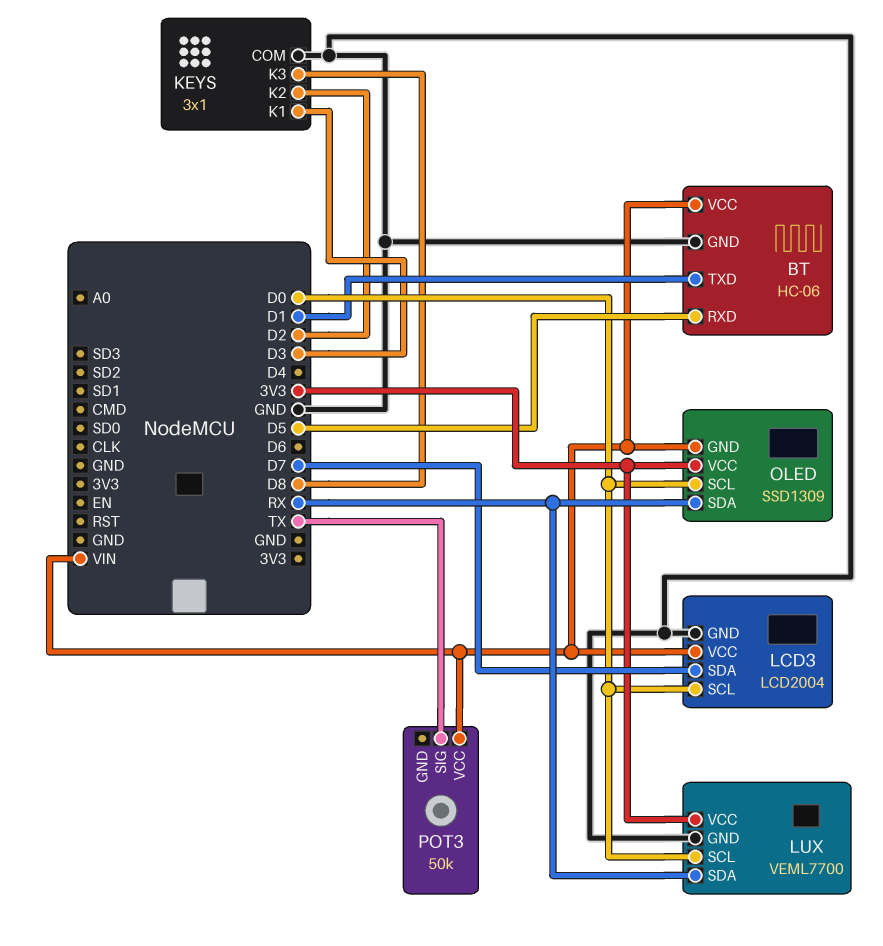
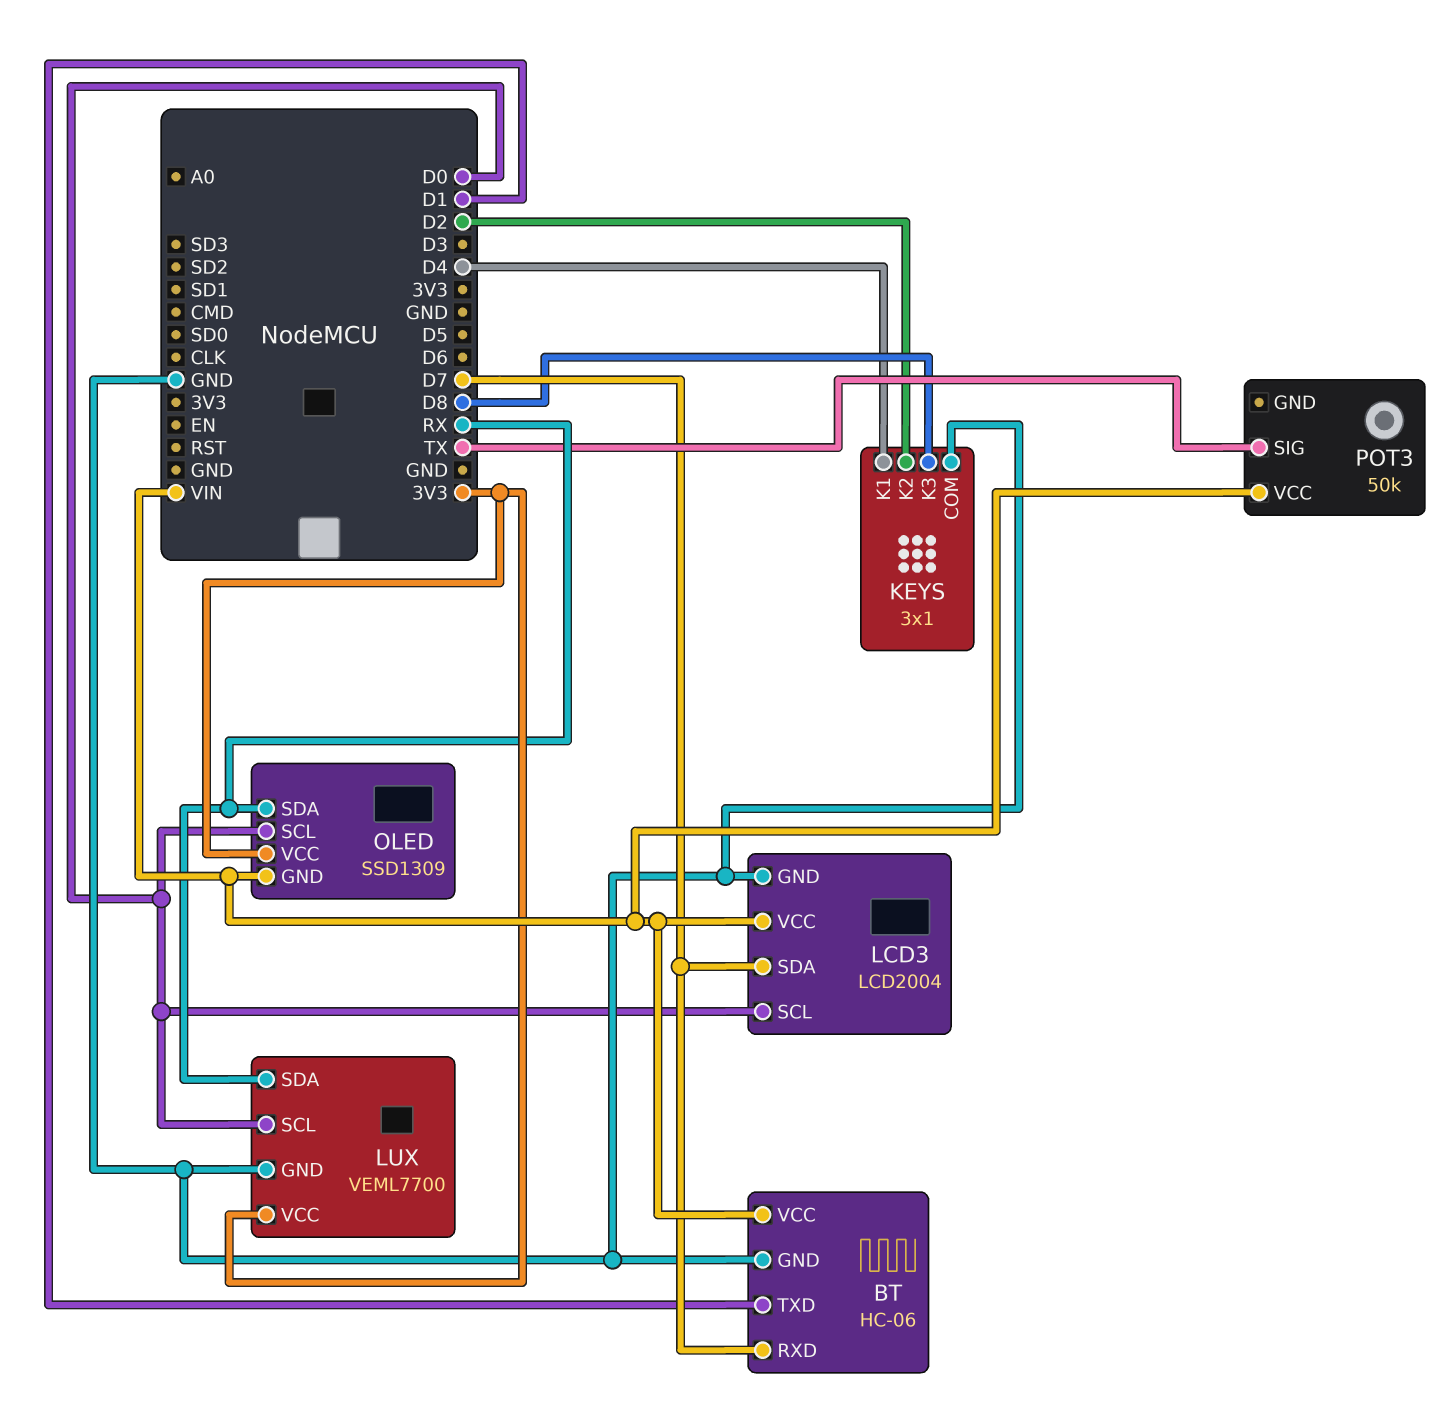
BT pin RXD: D5 -> D7
KEYS pin K1: D3 -> D4

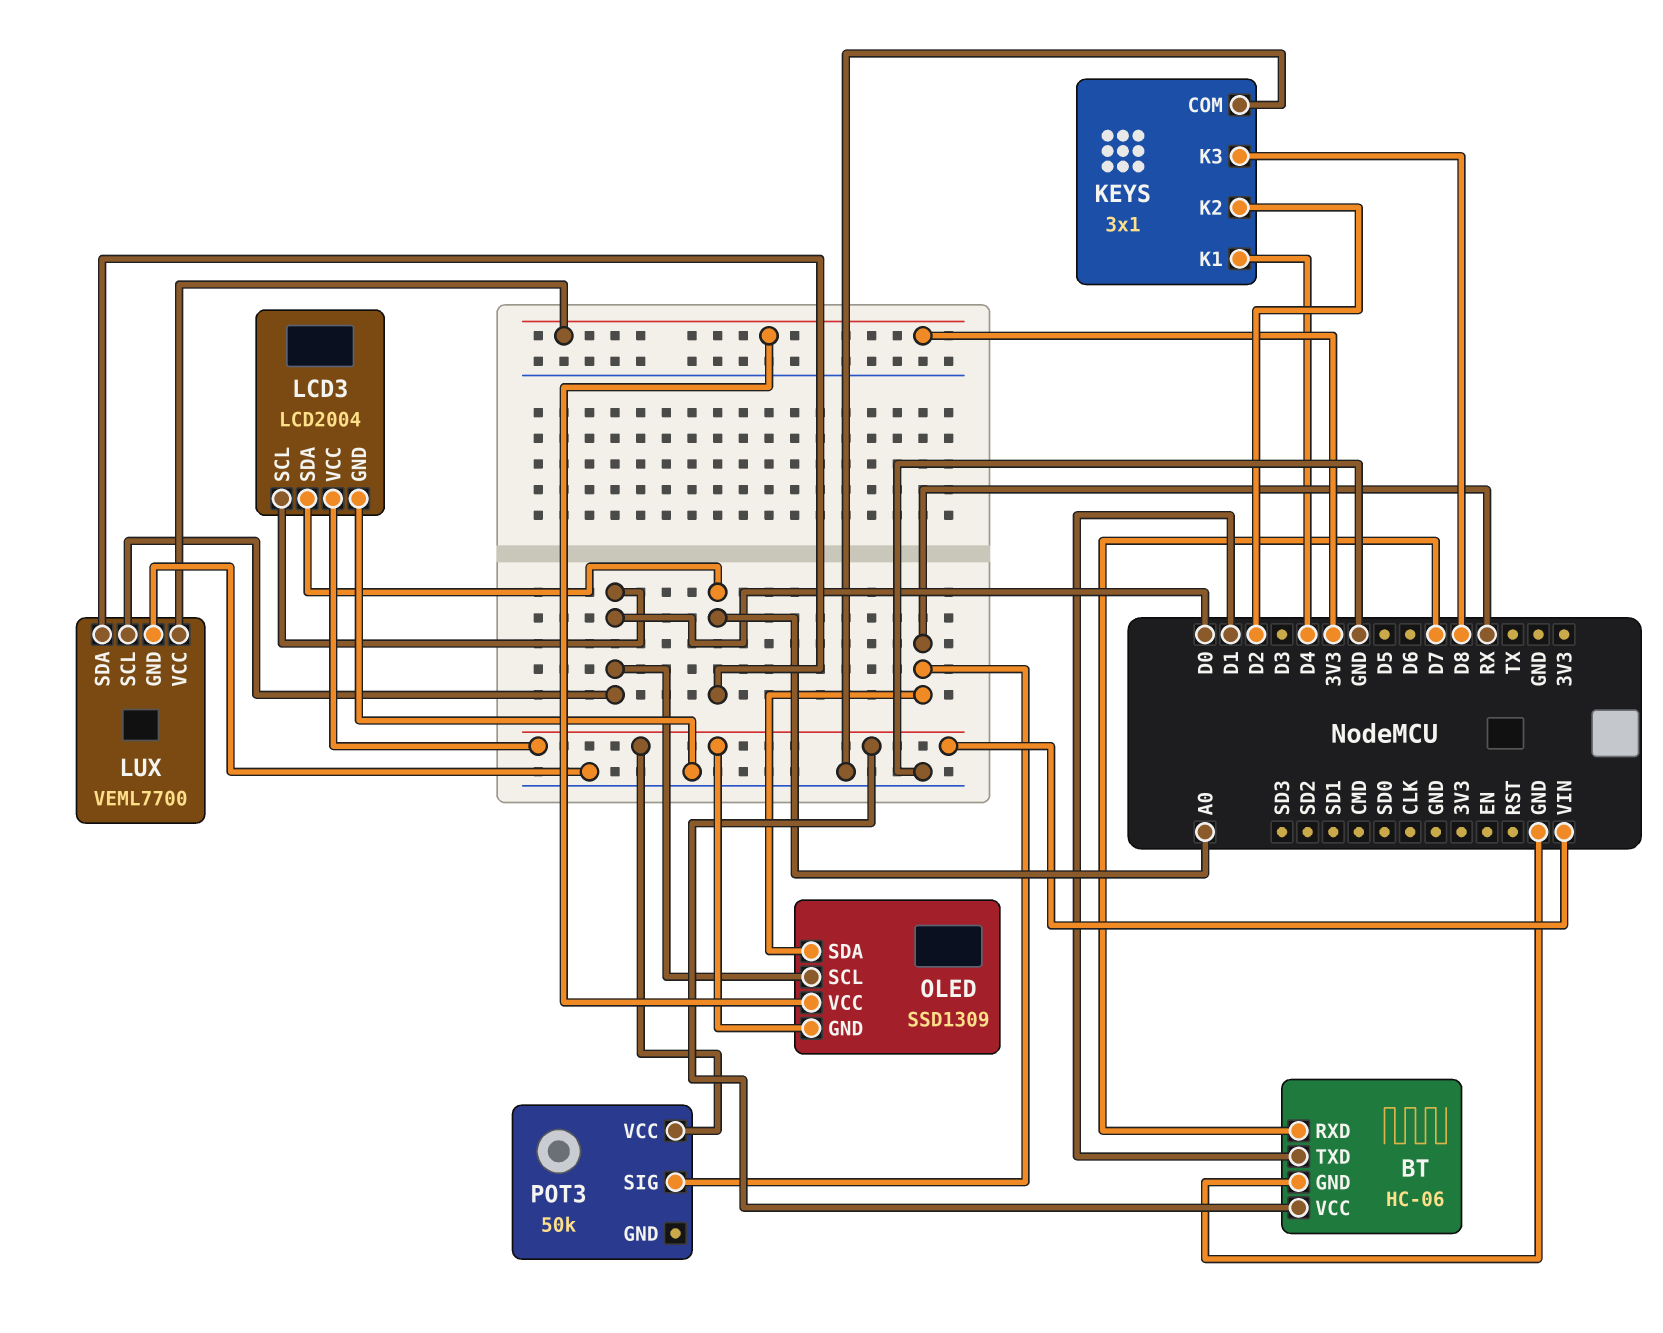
LCD3 pin SDA: D7 -> A0
LUX pin SDA: RX -> A0
POT3 pin SIG: TX -> RX

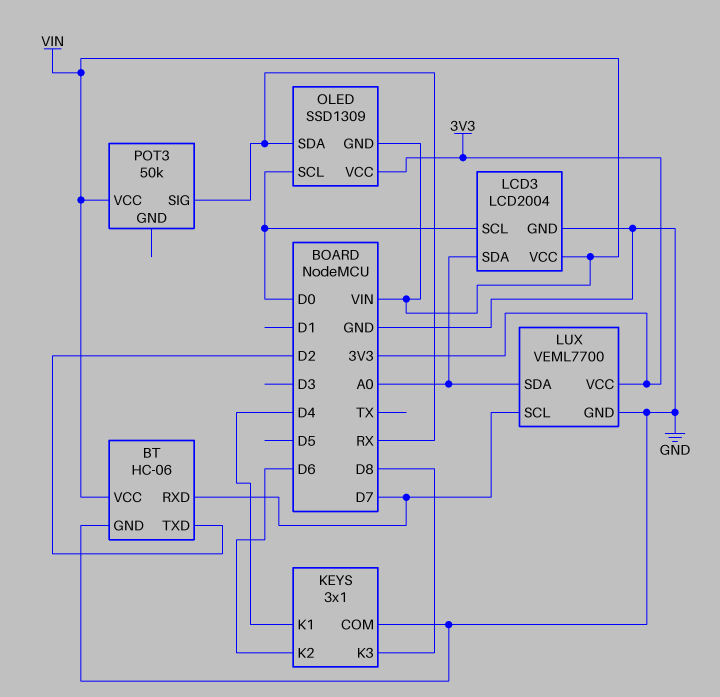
BT pin TXD: D1 -> D2
KEYS pin K2: D2 -> D6
LUX pin SCL: D0 -> D7

